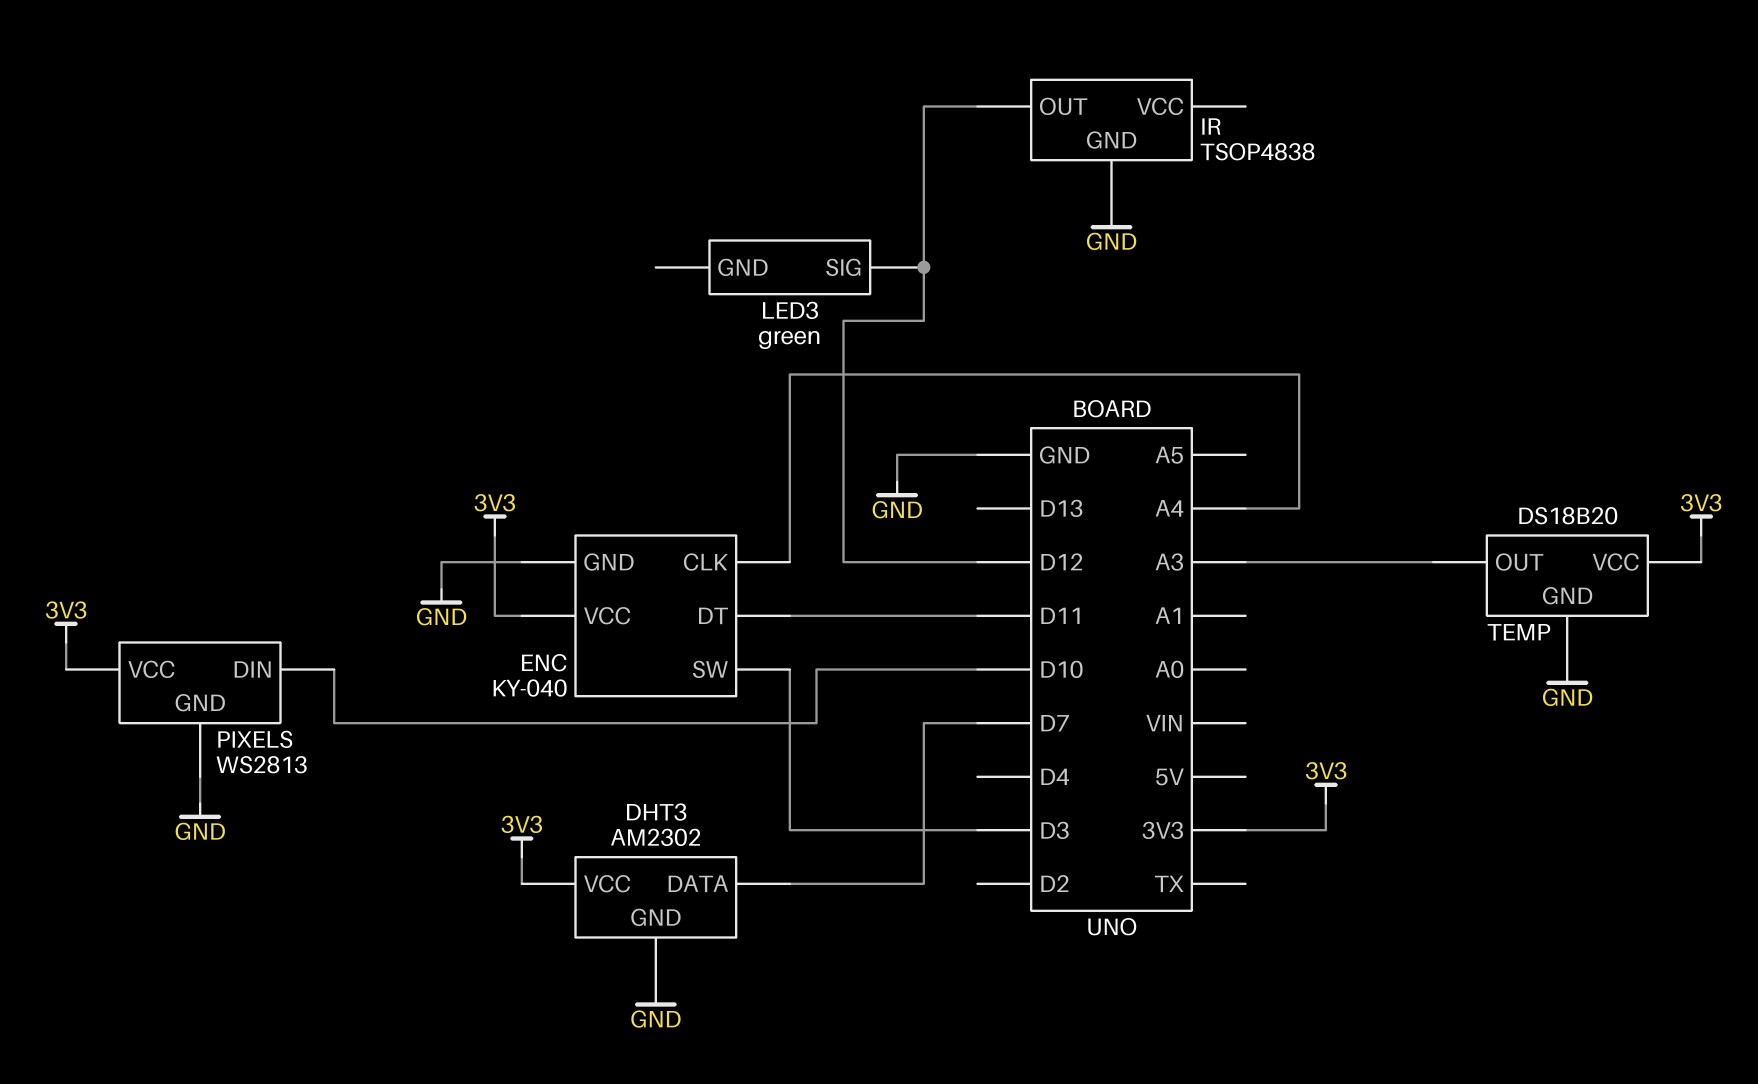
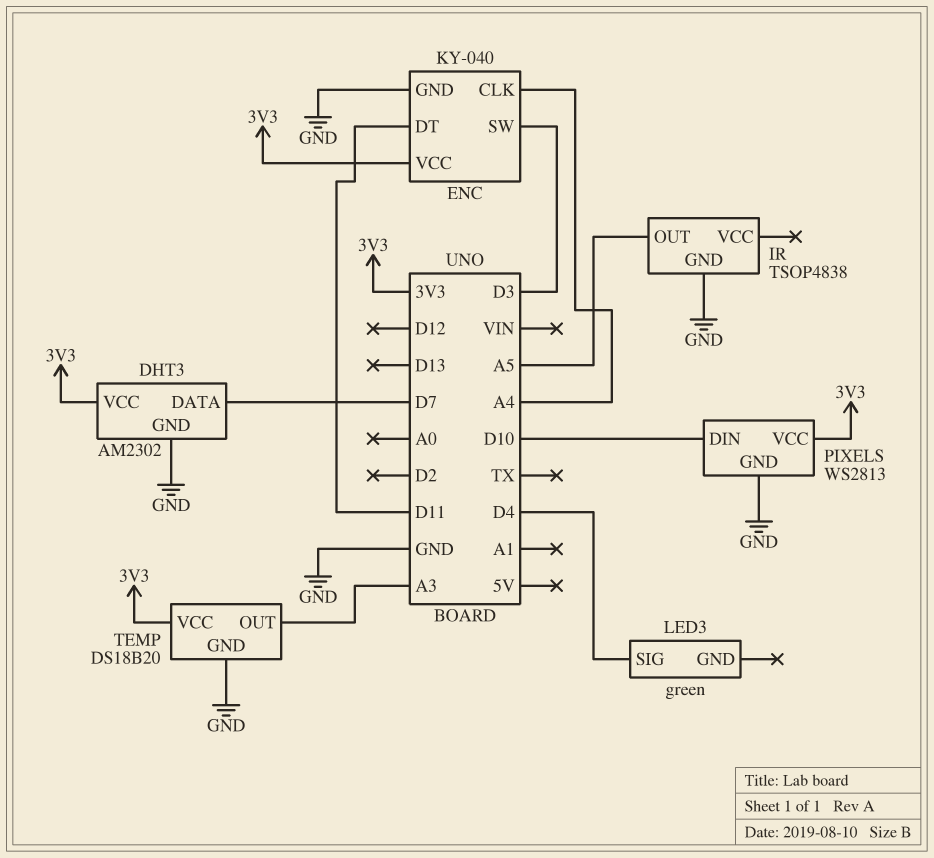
IR pin OUT: D12 -> A5
LED3 pin SIG: D12 -> D4

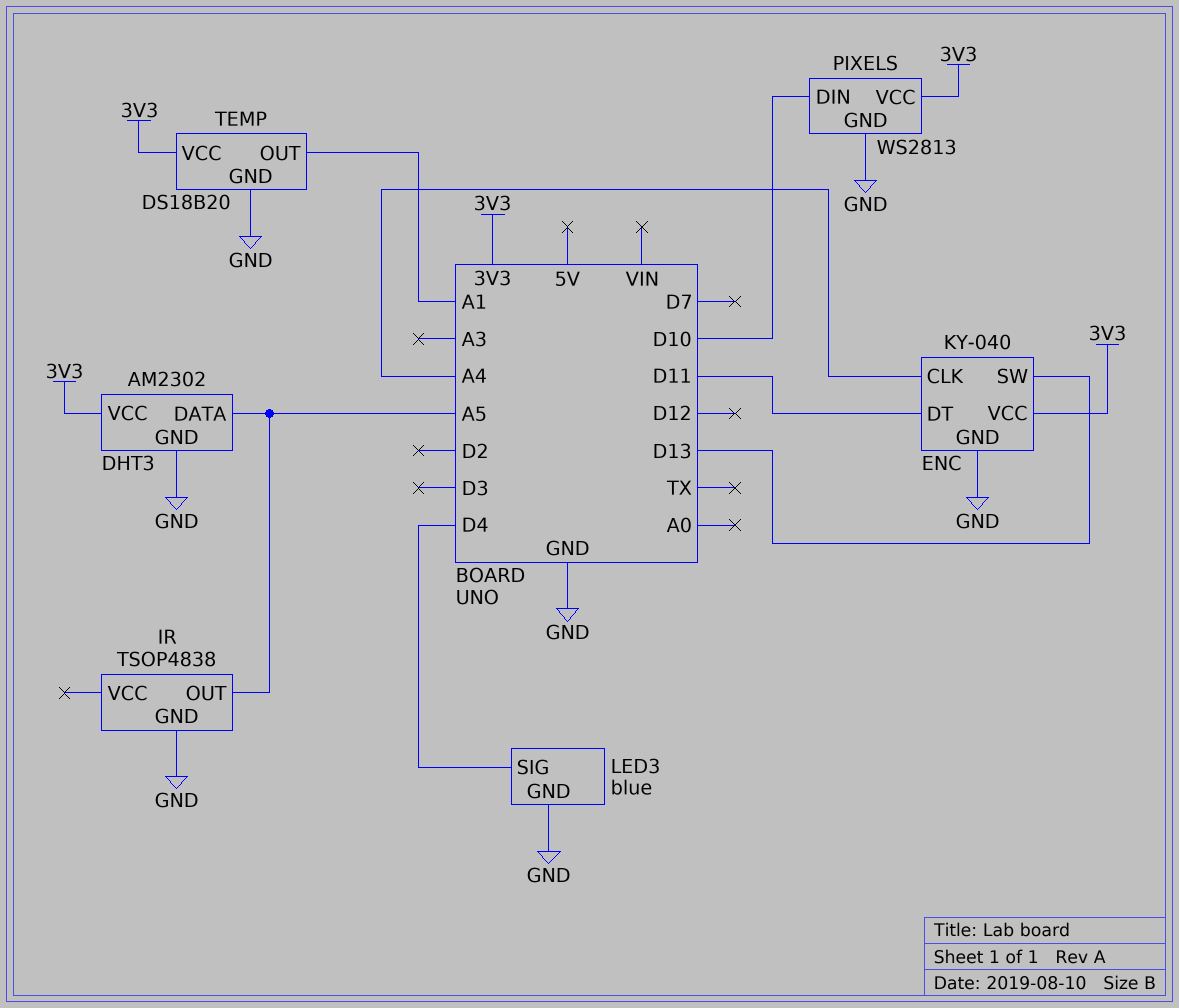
DHT3 pin DATA: D7 -> A5
ENC pin SW: D3 -> D13
LED3: green -> blue
LED3 pin GND: none -> GND
TEMP pin OUT: A3 -> A1

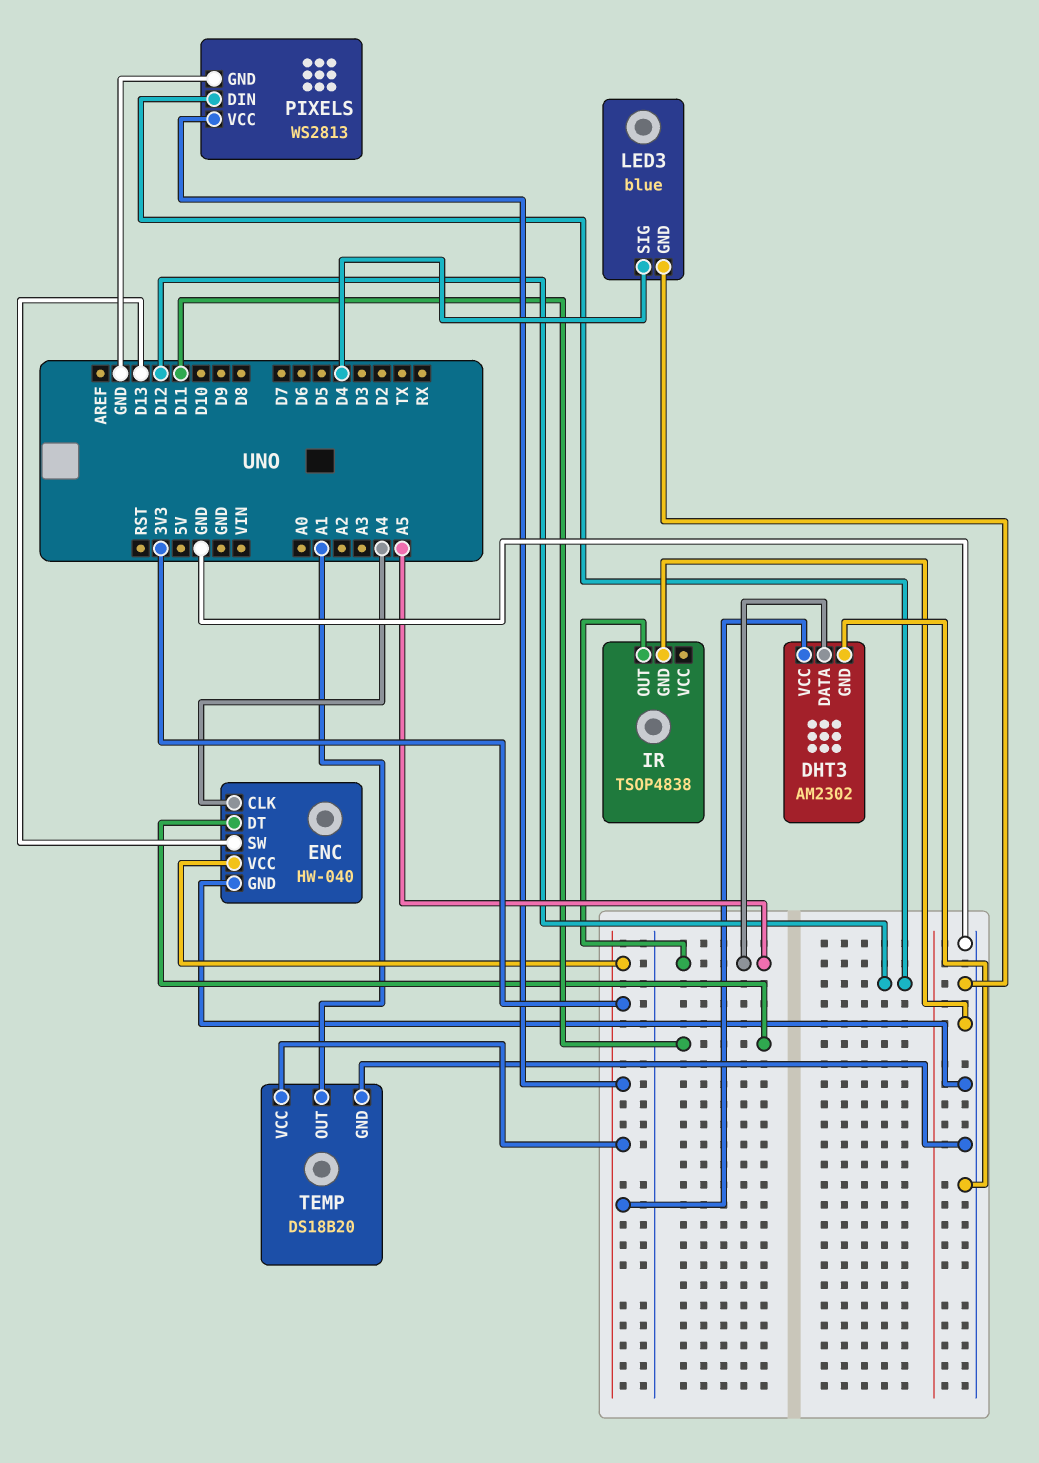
ENC: KY-040 -> HW-040
PIXELS pin DIN: D10 -> D12

